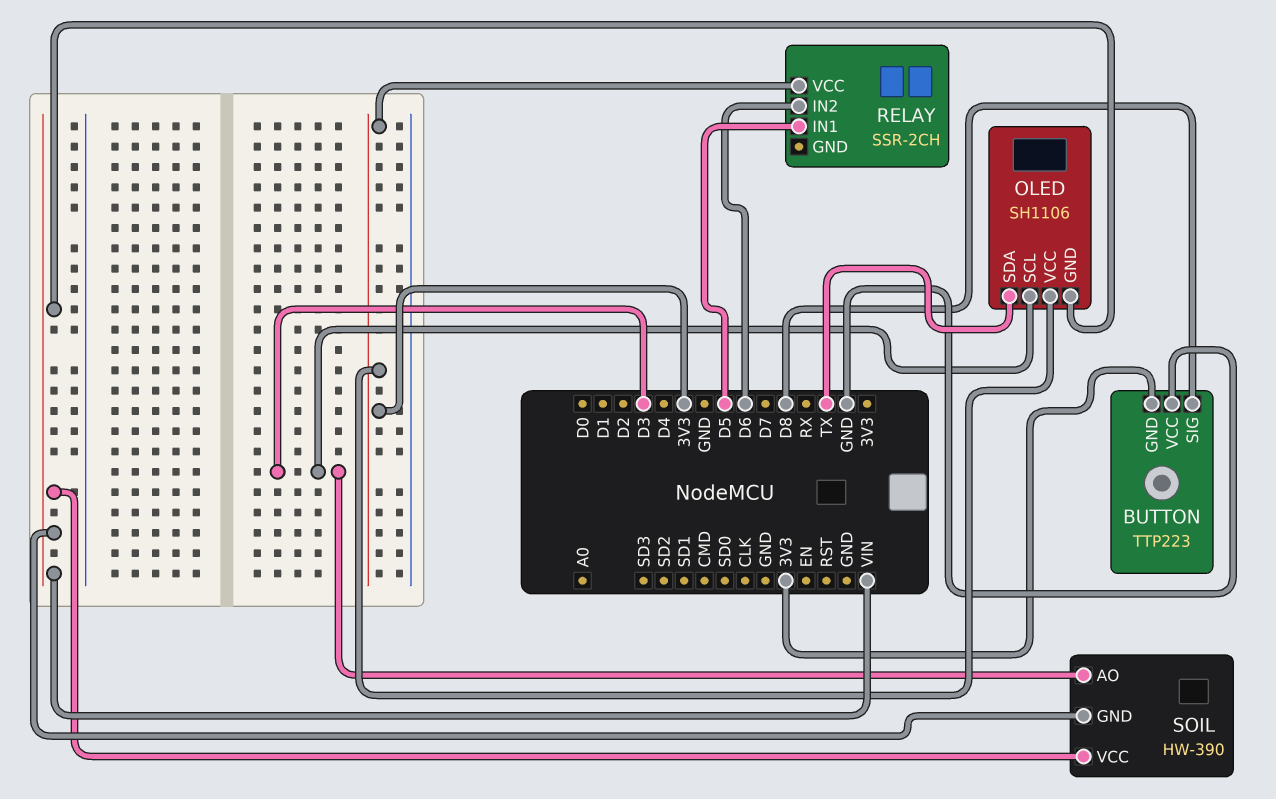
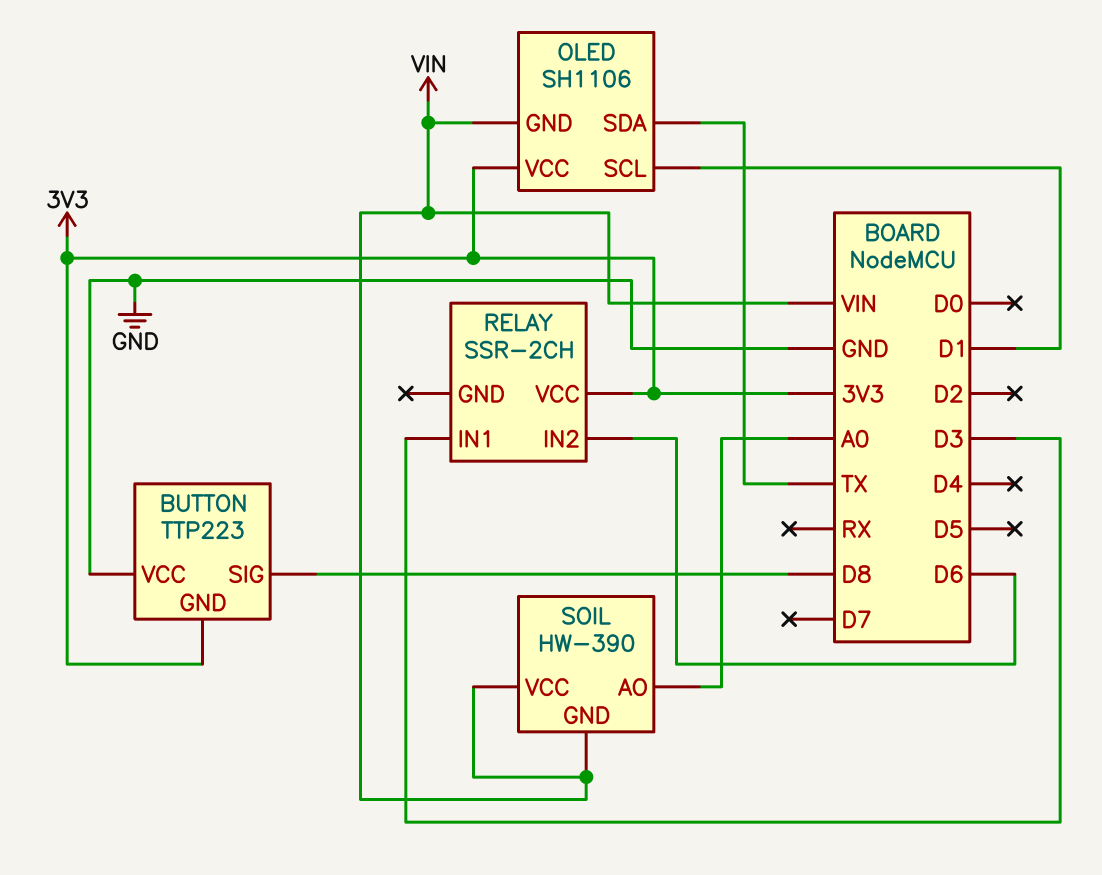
OLED pin SCL: D3 -> D1
RELAY pin IN1: D5 -> D3
SOIL pin AO: D3 -> A0

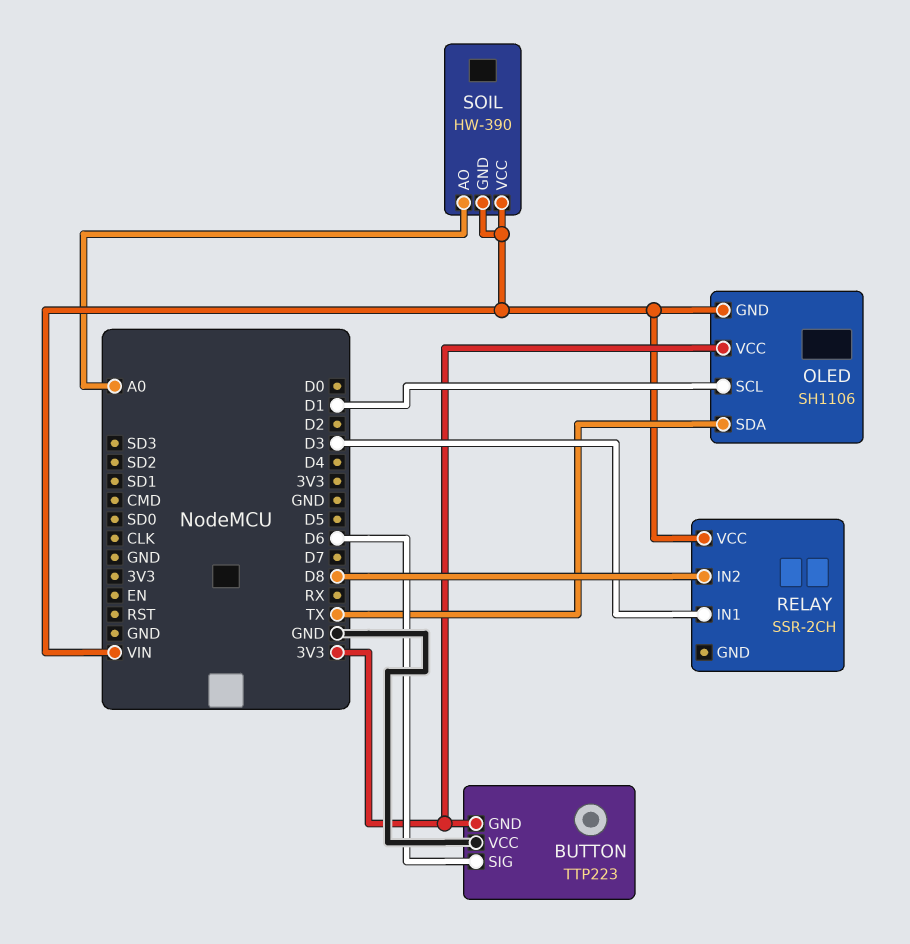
BUTTON pin SIG: D8 -> D6
RELAY pin IN2: D6 -> D8
RELAY pin VCC: 3V3 -> VIN

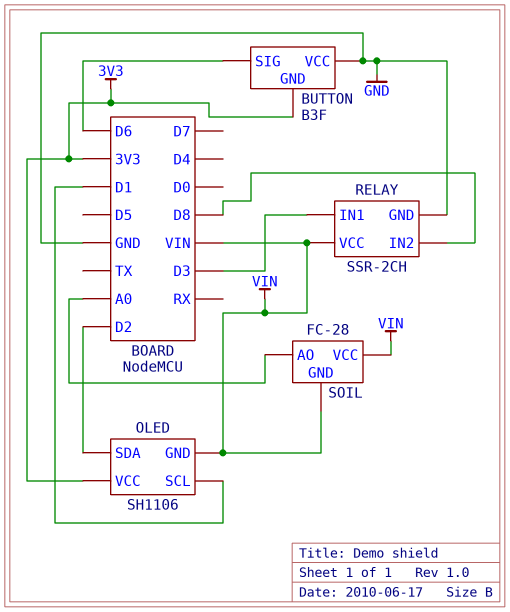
BUTTON: TTP223 -> B3F
OLED pin SDA: TX -> D2
RELAY pin GND: none -> GND
SOIL: HW-390 -> FC-28

